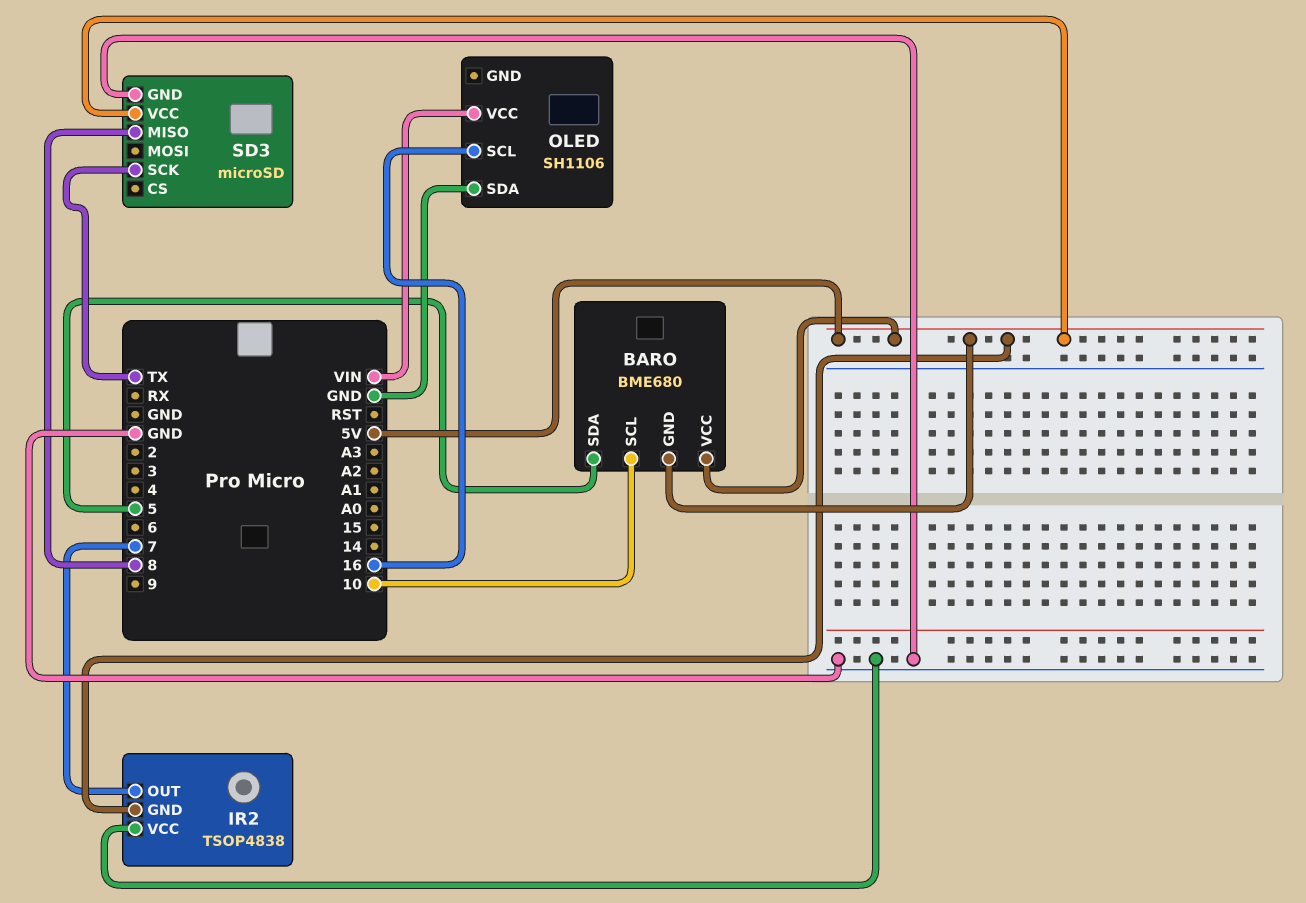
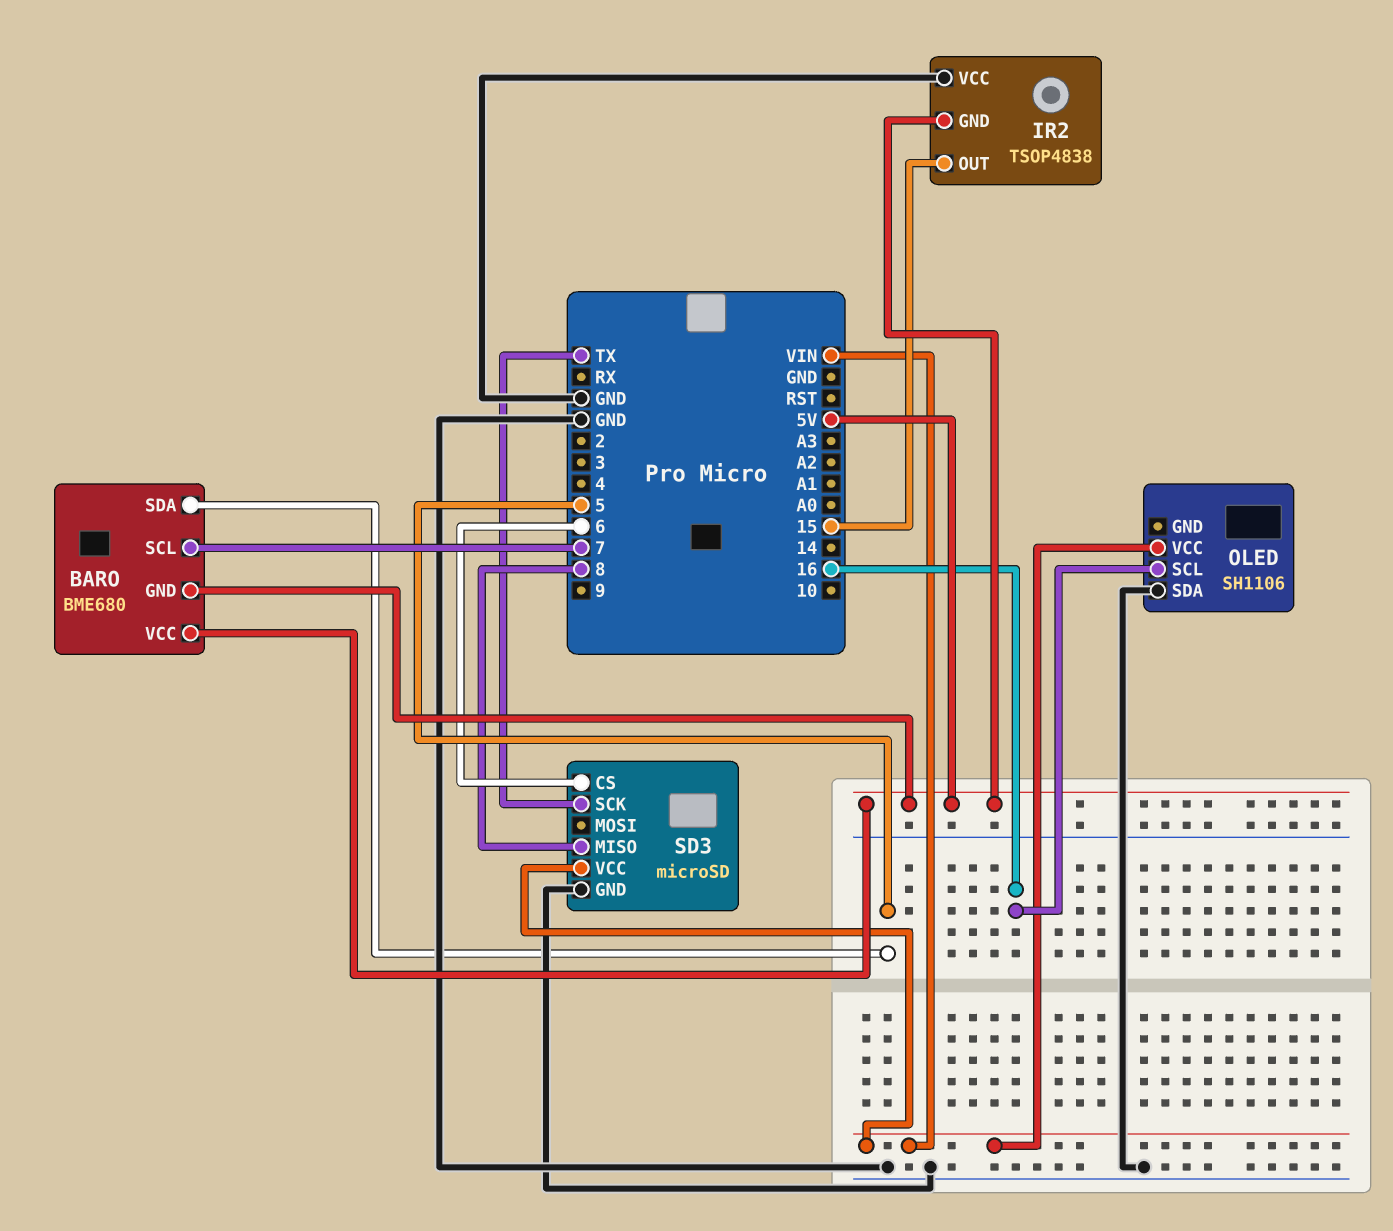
BARO pin SCL: 10 -> 7
IR2 pin OUT: 7 -> 15
SD3 pin CS: none -> 6
SD3 pin VCC: 5V -> VIN

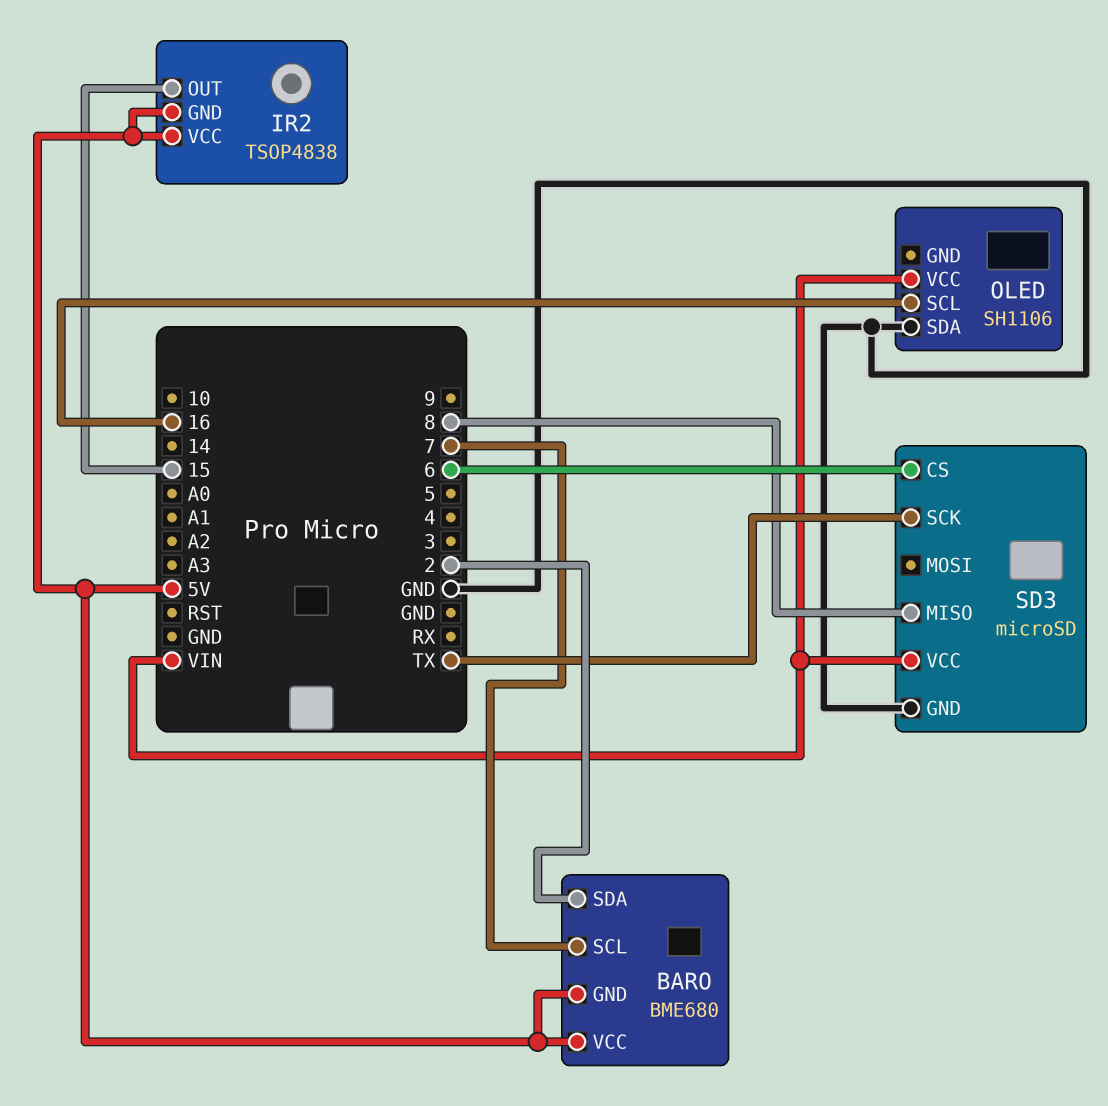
BARO pin SDA: 5 -> 2
IR2 pin VCC: GND -> 5V

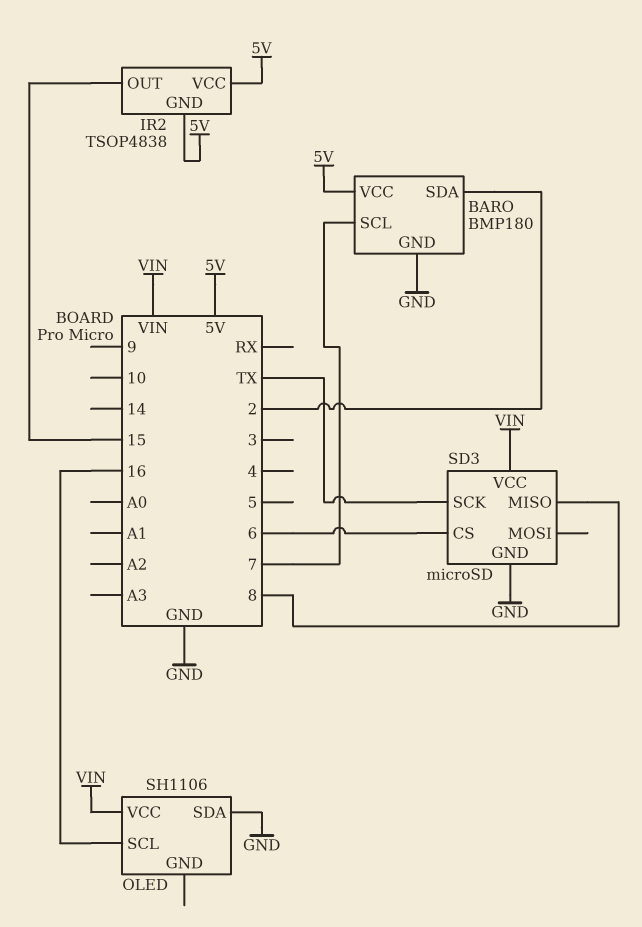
BARO: BME680 -> BMP180
BARO pin GND: 5V -> GND

